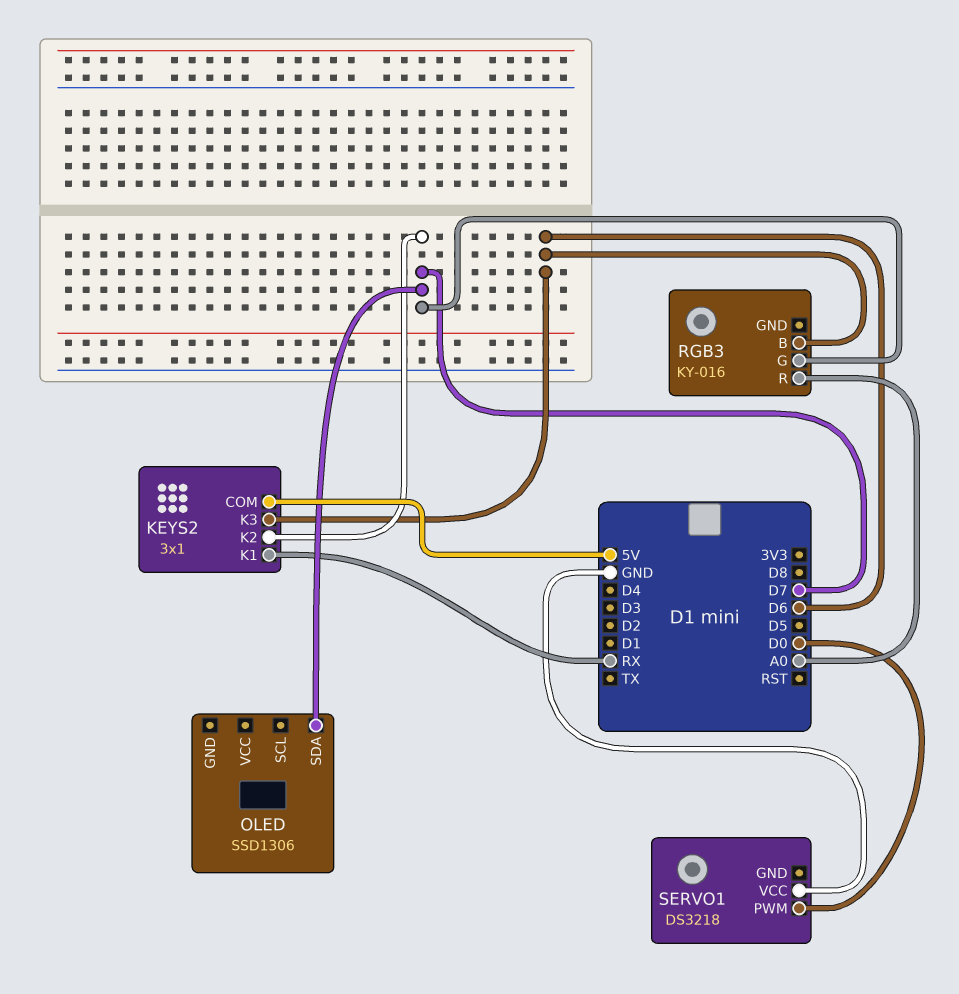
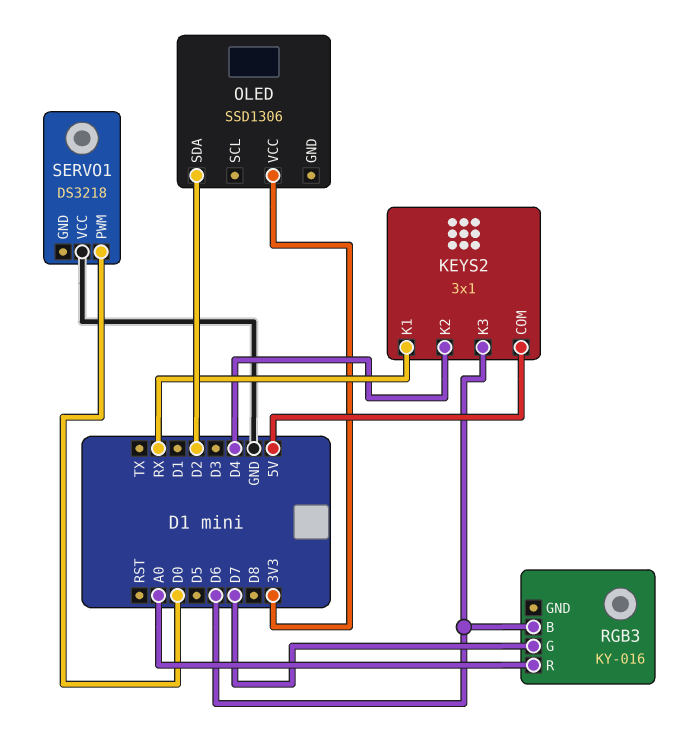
KEYS2 pin K2: D7 -> D4
OLED pin SDA: D7 -> D2
OLED pin VCC: none -> 3V3

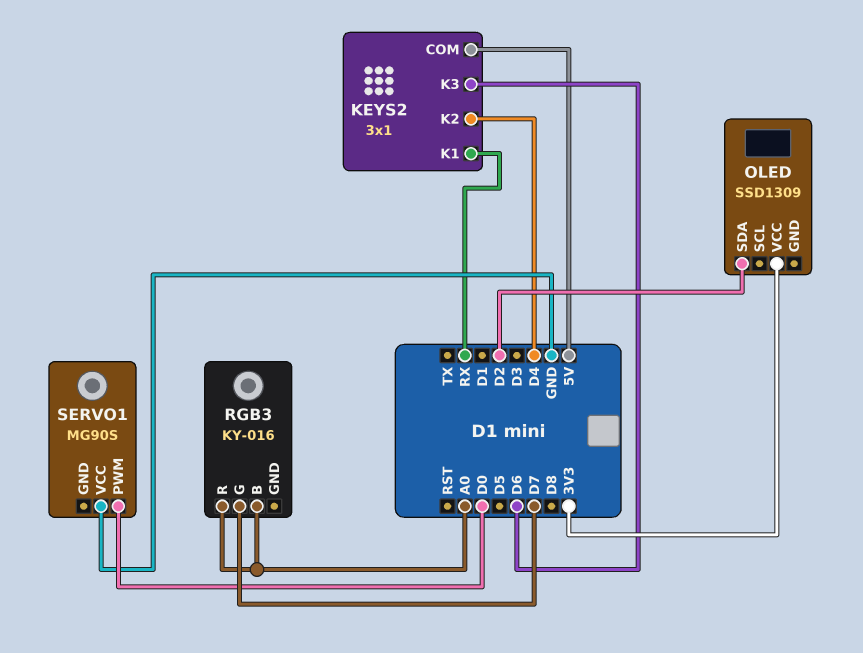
OLED: SSD1306 -> SSD1309
RGB3 pin B: D6 -> A0
SERVO1: DS3218 -> MG90S

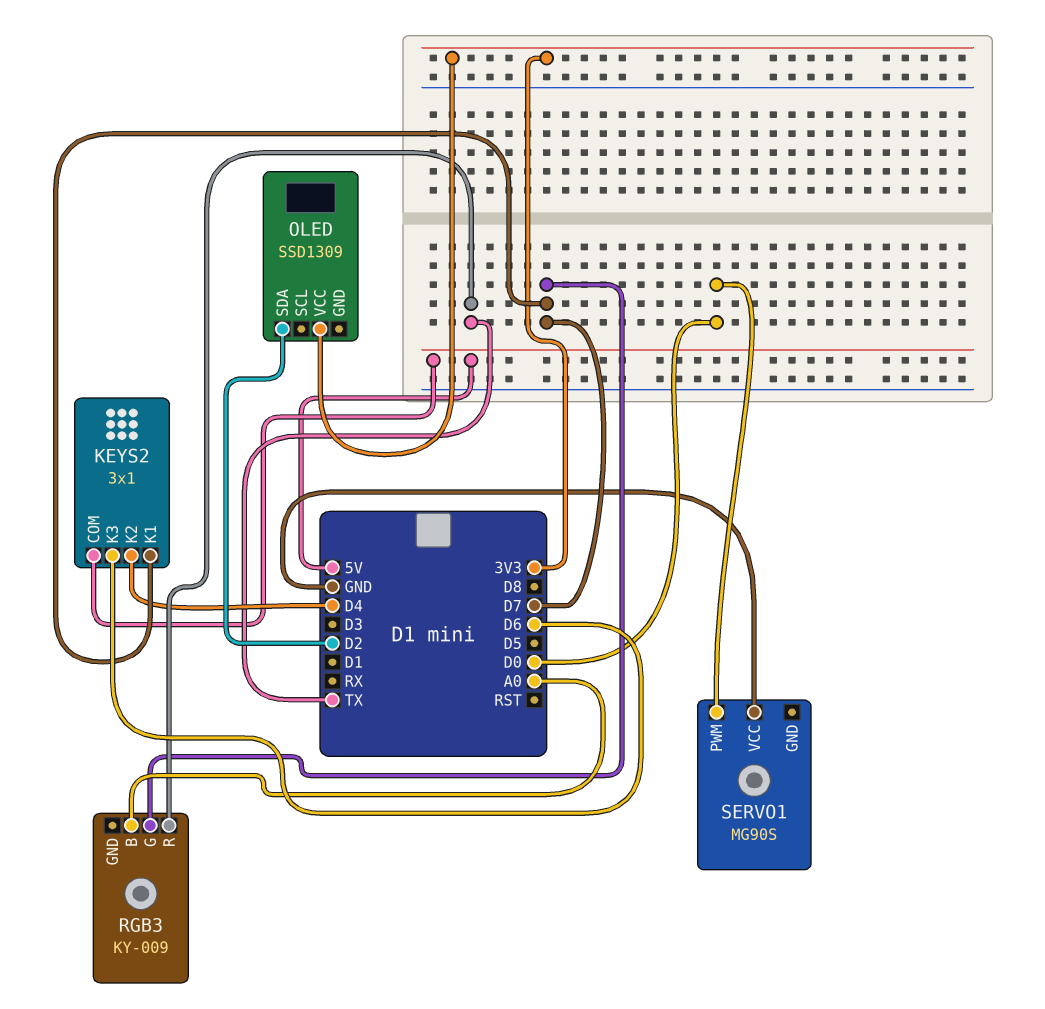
KEYS2 pin K1: RX -> D7
RGB3: KY-016 -> KY-009
RGB3 pin R: A0 -> TX

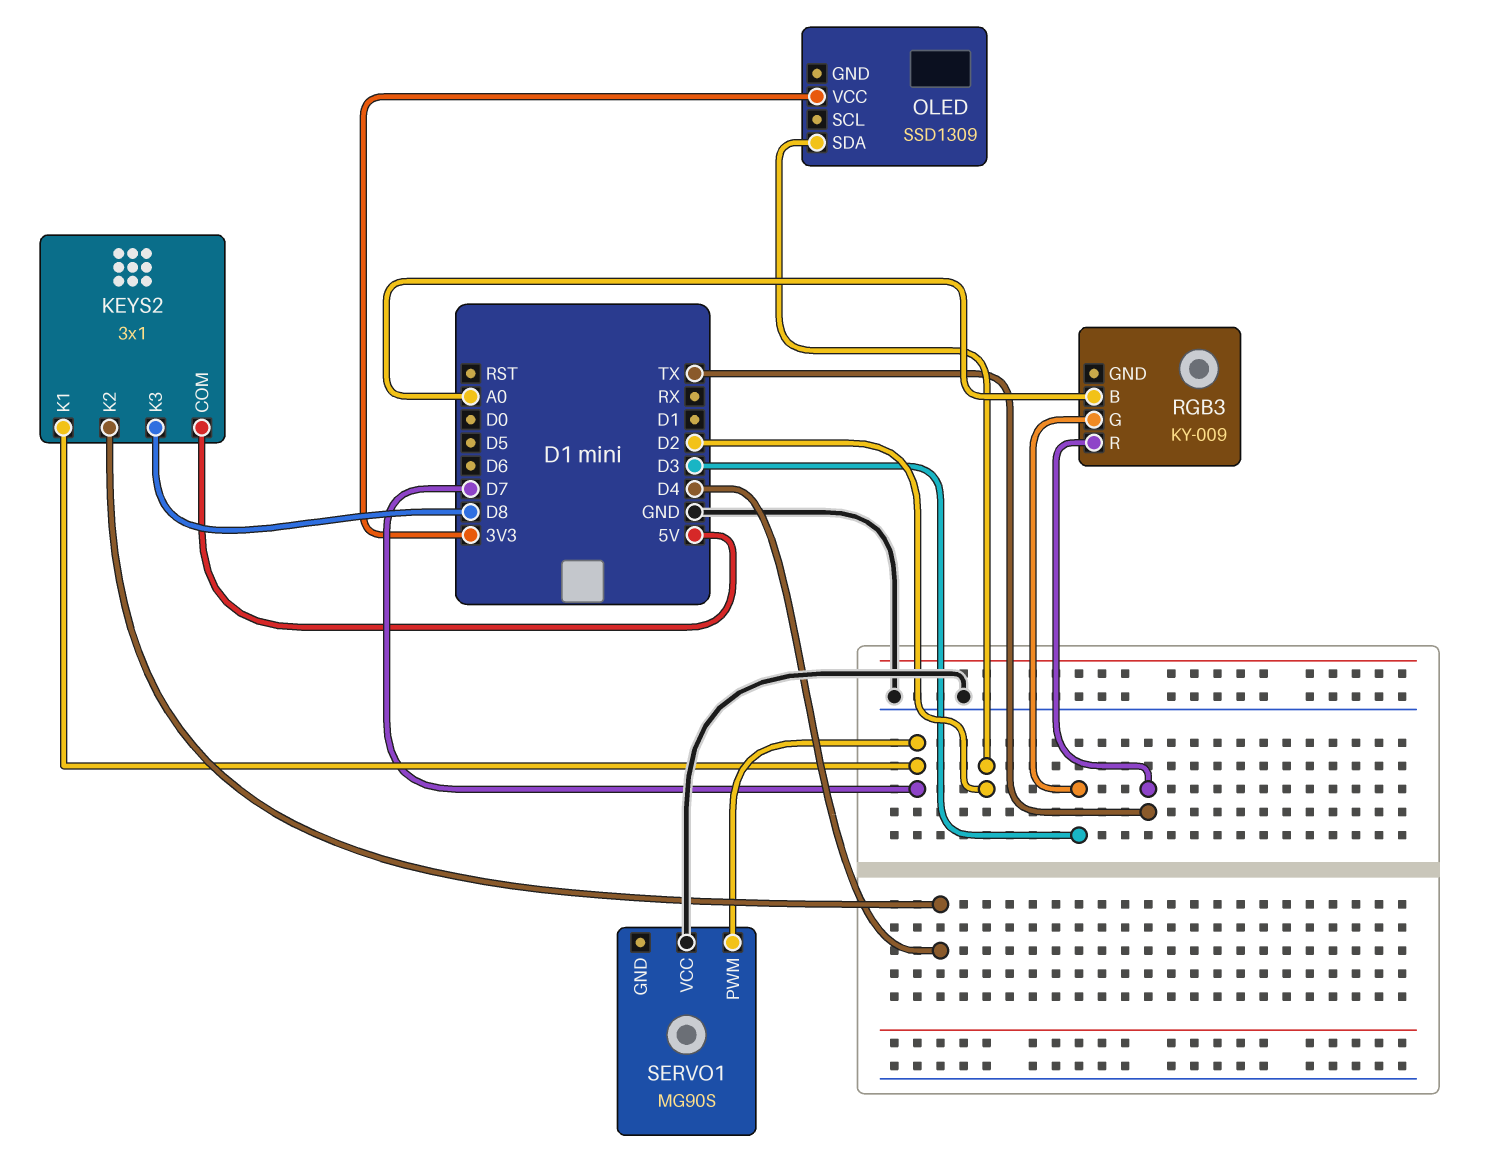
KEYS2 pin K3: D6 -> D8
RGB3 pin G: D7 -> D3
SERVO1 pin PWM: D0 -> D7

